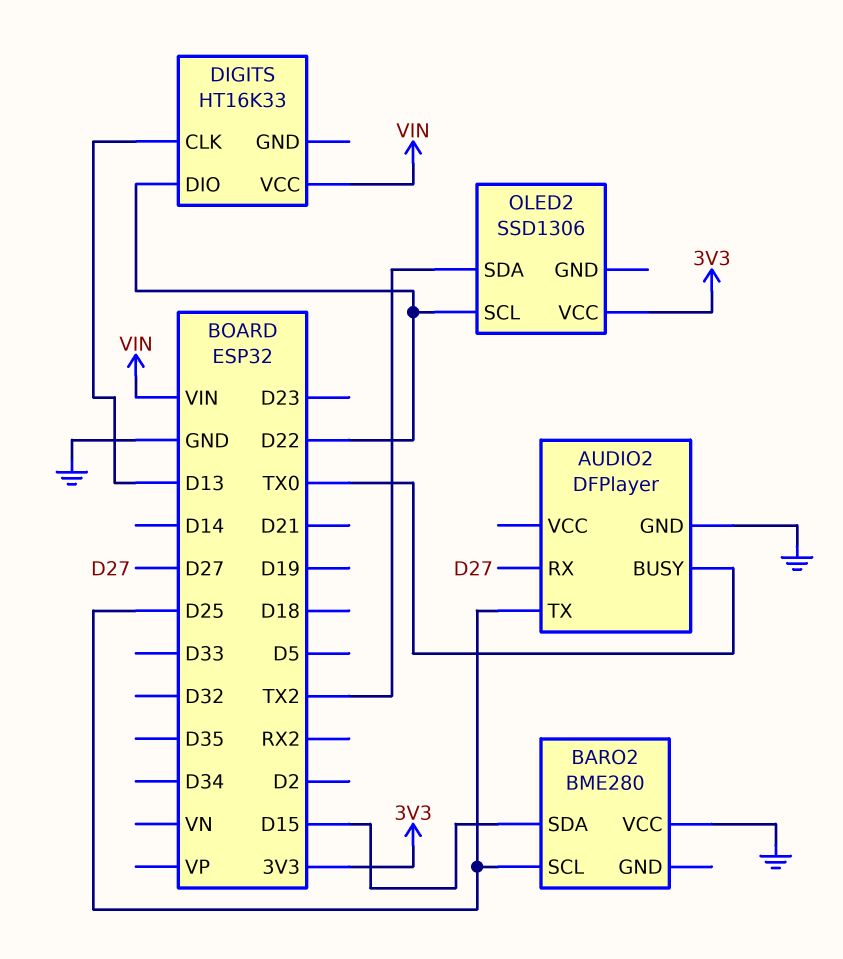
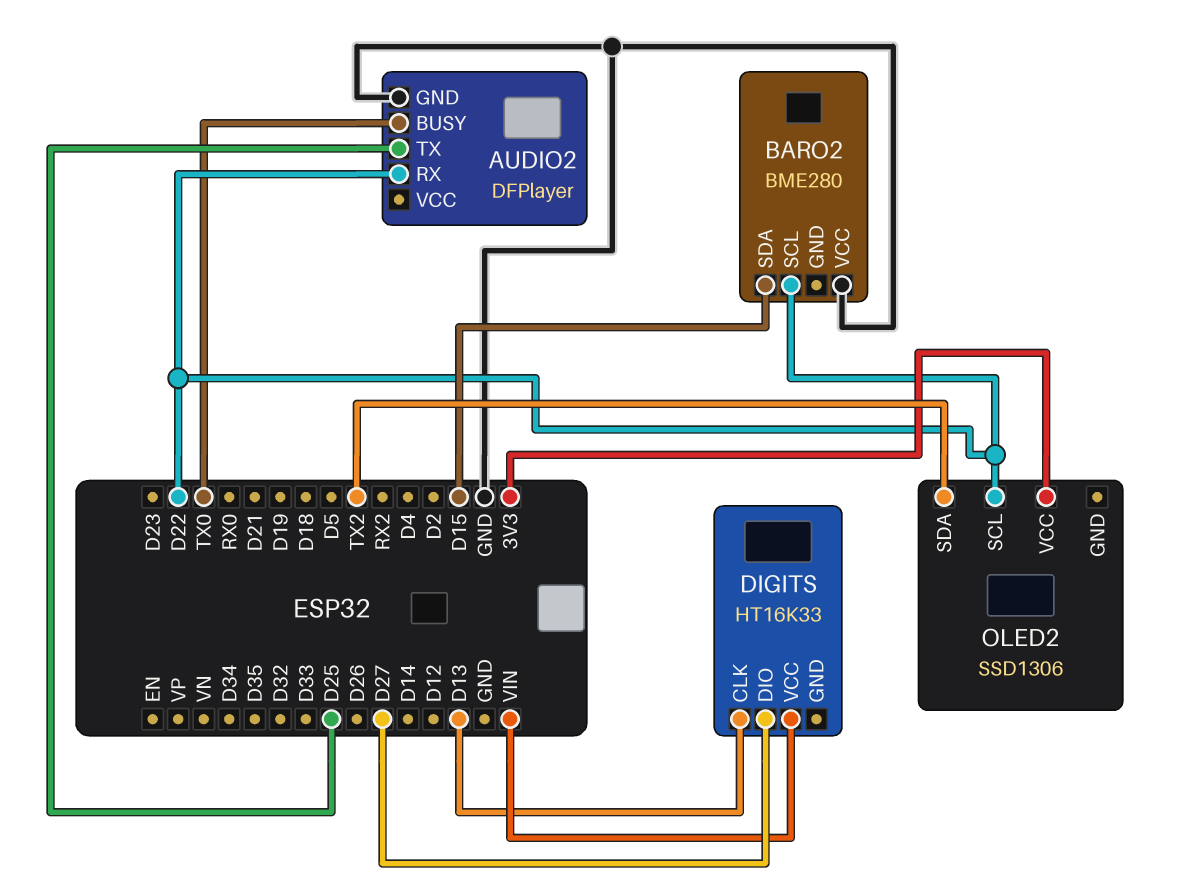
AUDIO2 pin RX: D27 -> D22
BARO2 pin SCL: D25 -> D22
DIGITS pin DIO: D22 -> D27

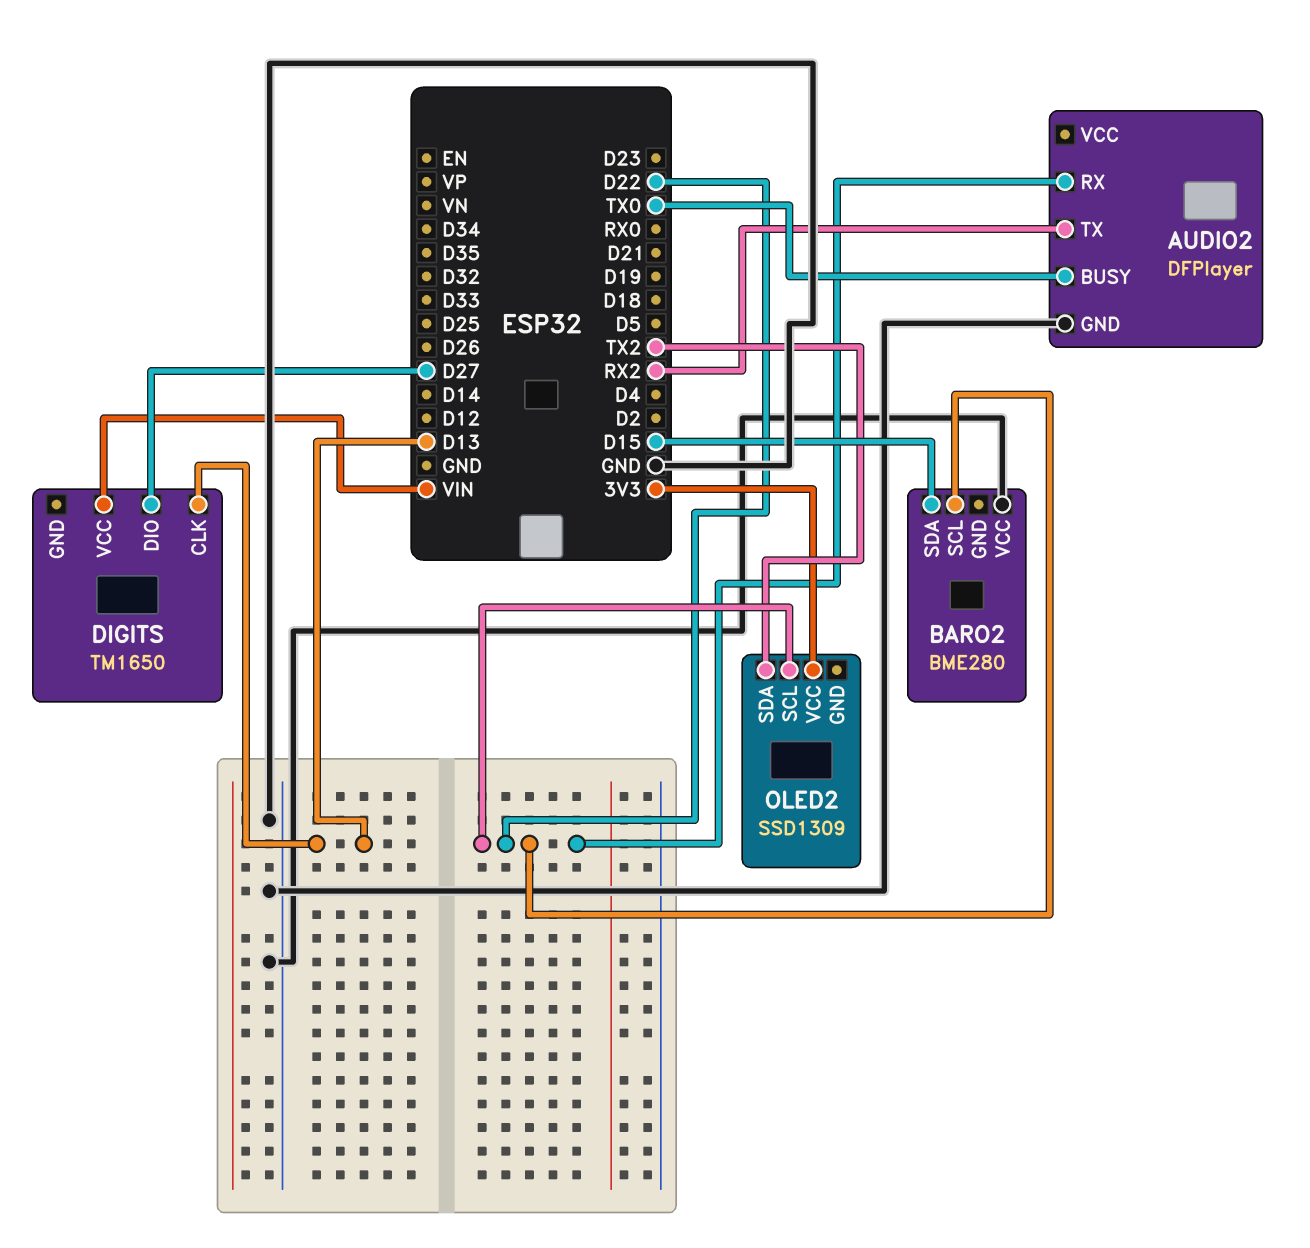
AUDIO2 pin TX: D25 -> RX2
DIGITS: HT16K33 -> TM1650
OLED2: SSD1306 -> SSD1309

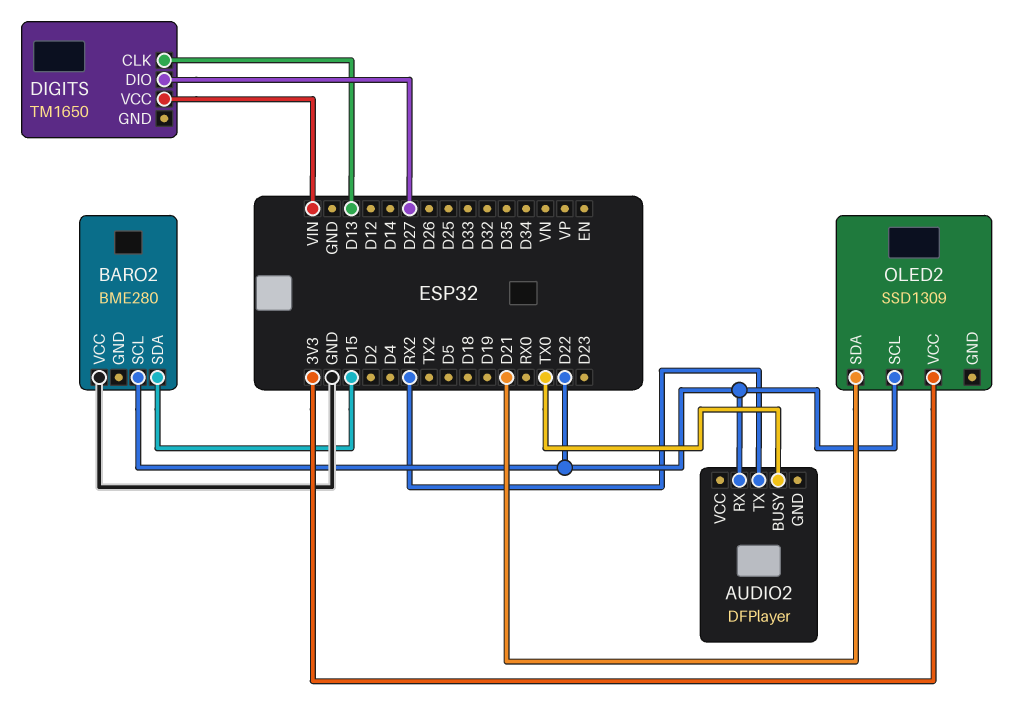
AUDIO2 pin GND: GND -> none
OLED2 pin SDA: TX2 -> D21

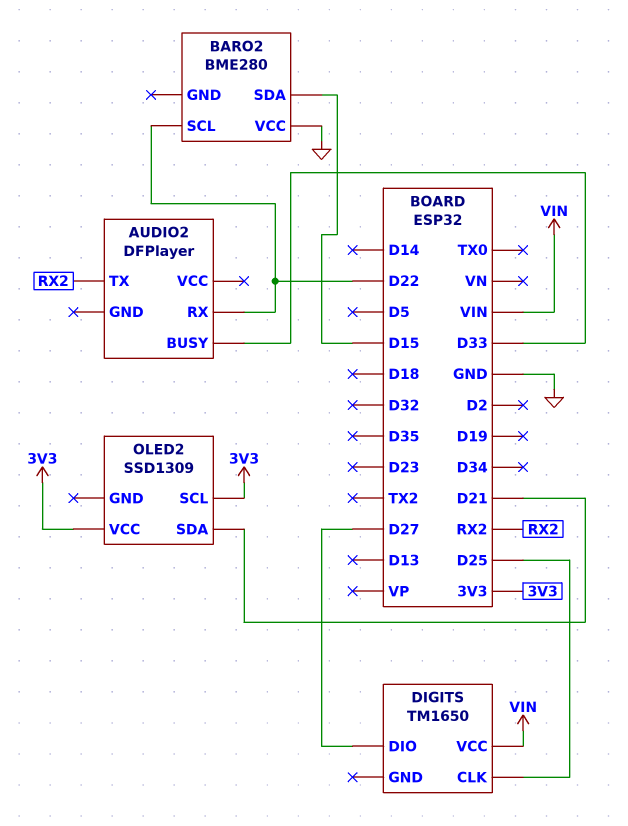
AUDIO2 pin BUSY: TX0 -> D33
DIGITS pin CLK: D13 -> D25
OLED2 pin SCL: D22 -> 3V3

